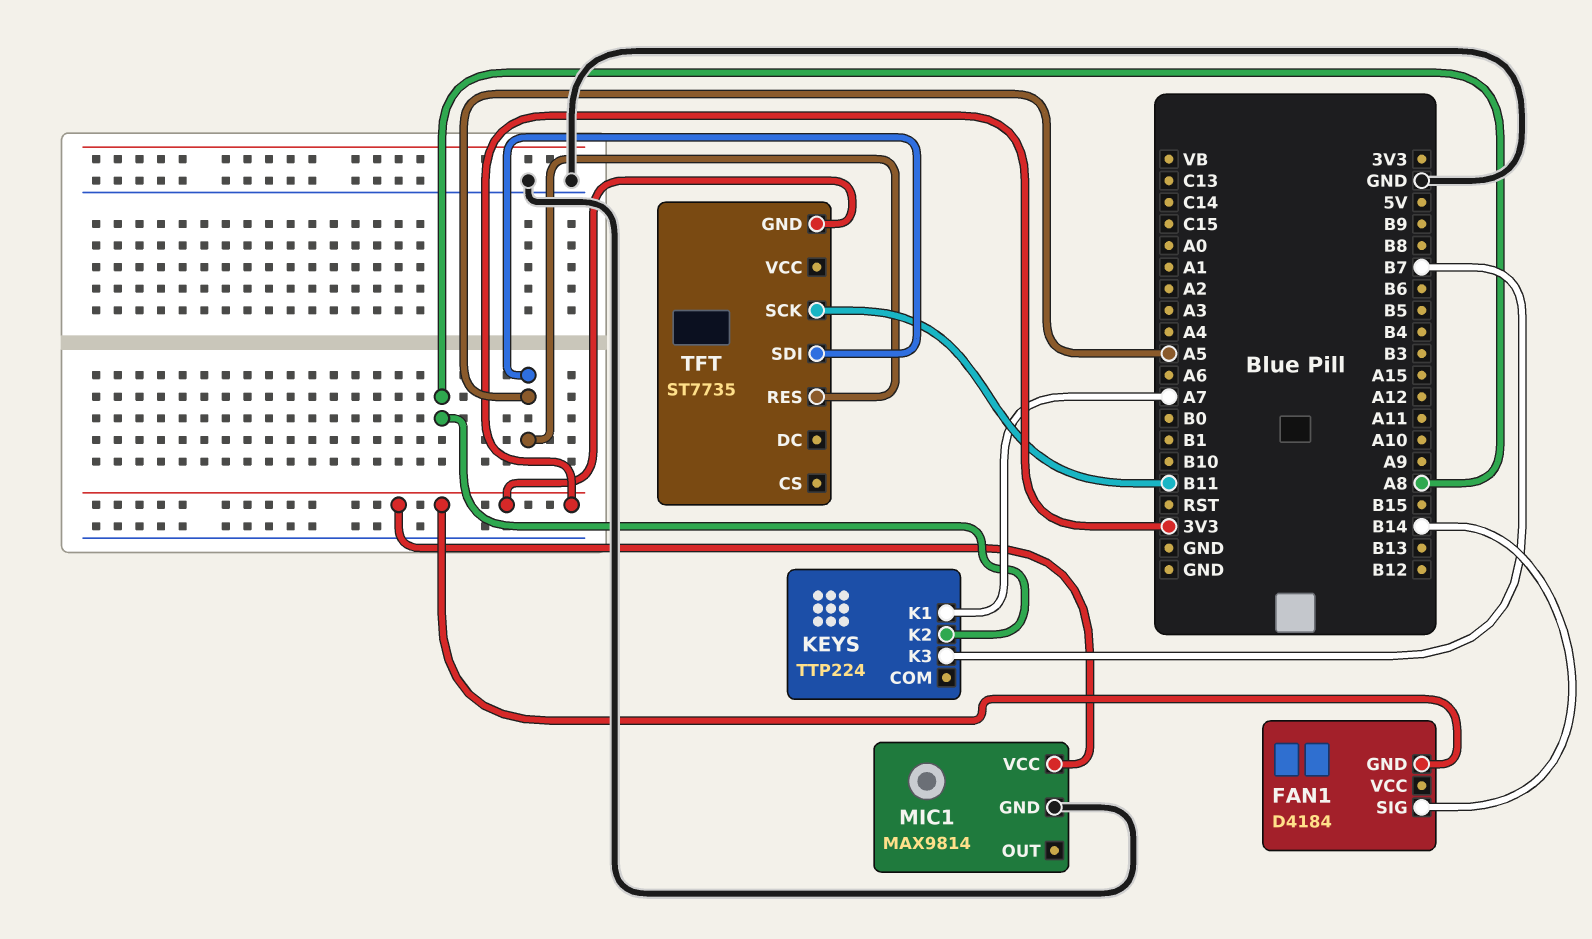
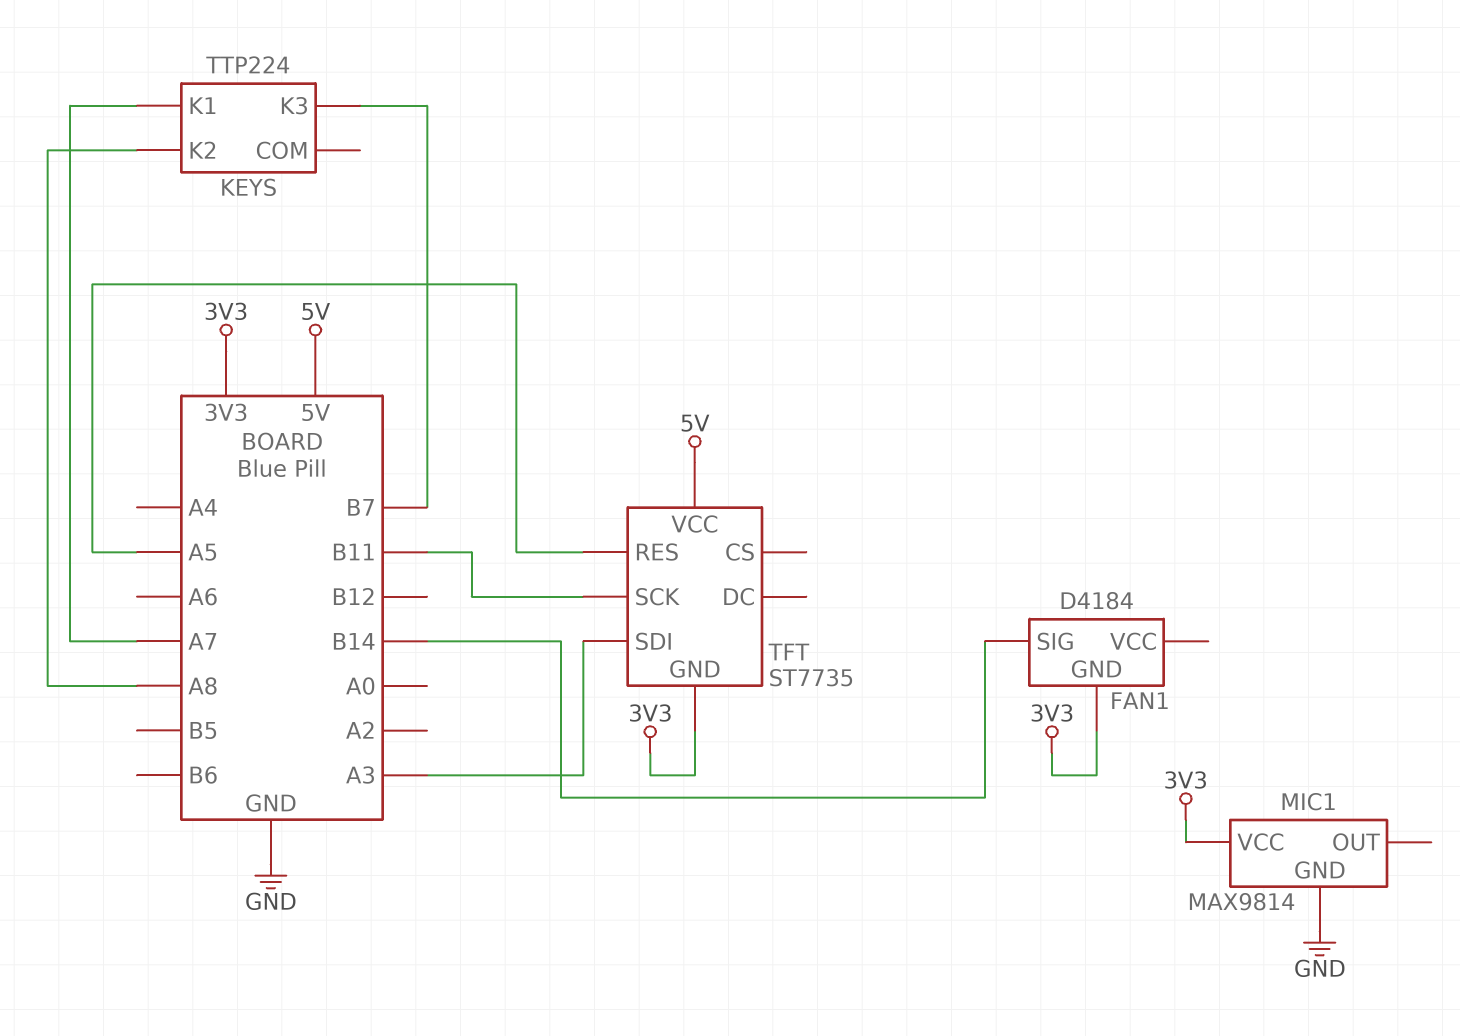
TFT pin SDI: A5 -> A3
TFT pin VCC: none -> 5V

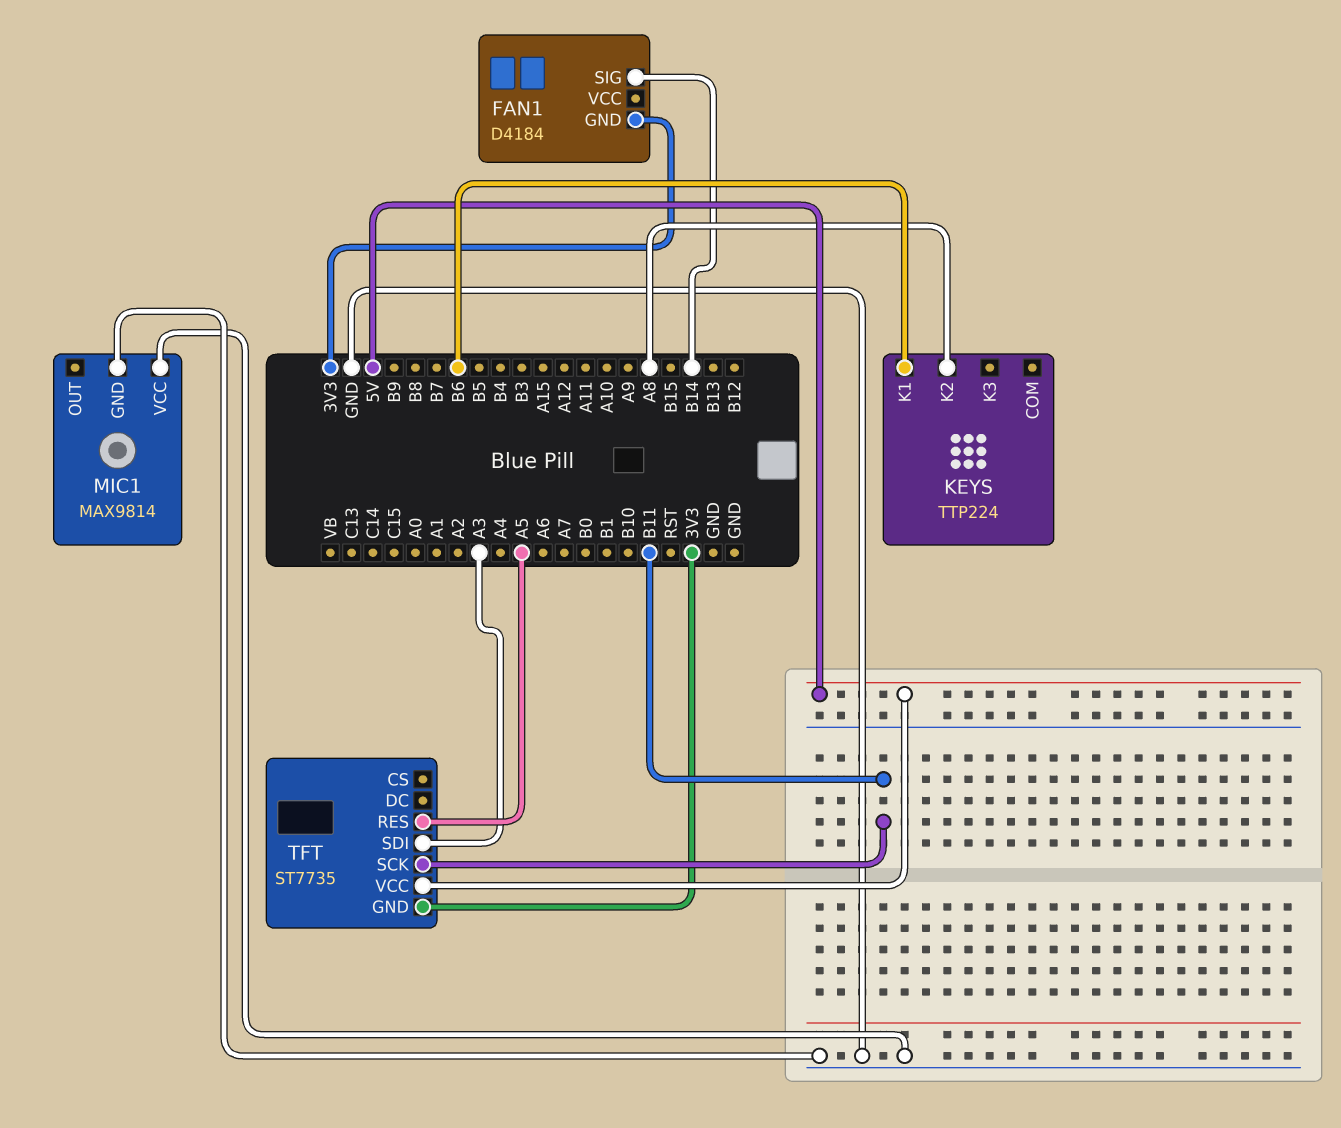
KEYS pin K1: A7 -> B6
KEYS pin K3: B7 -> none
MIC1 pin VCC: 3V3 -> GND

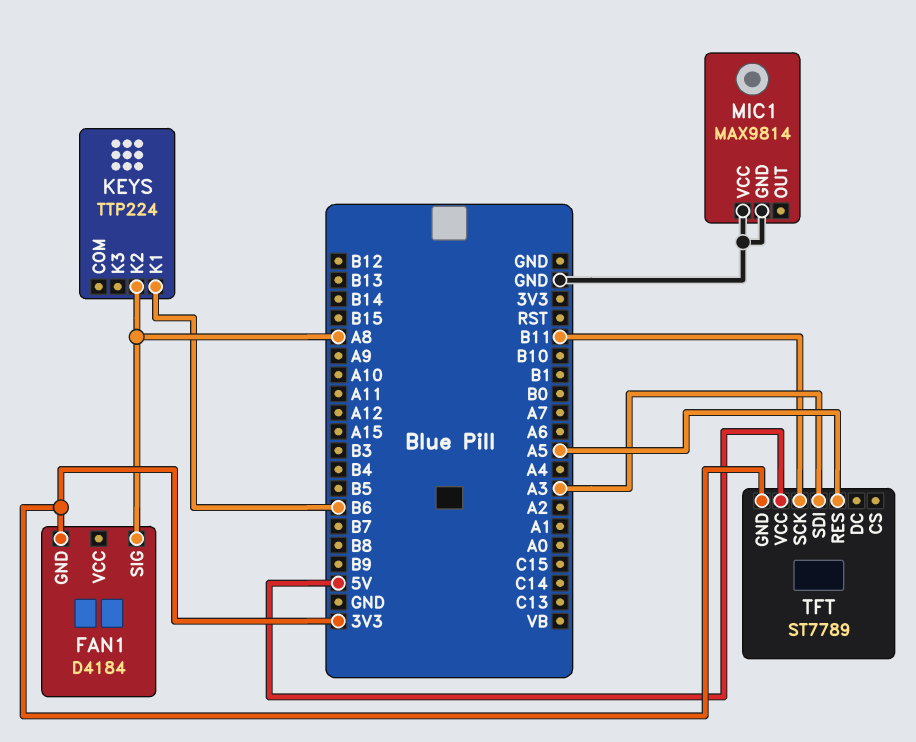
FAN1 pin SIG: B14 -> A8
TFT: ST7735 -> ST7789

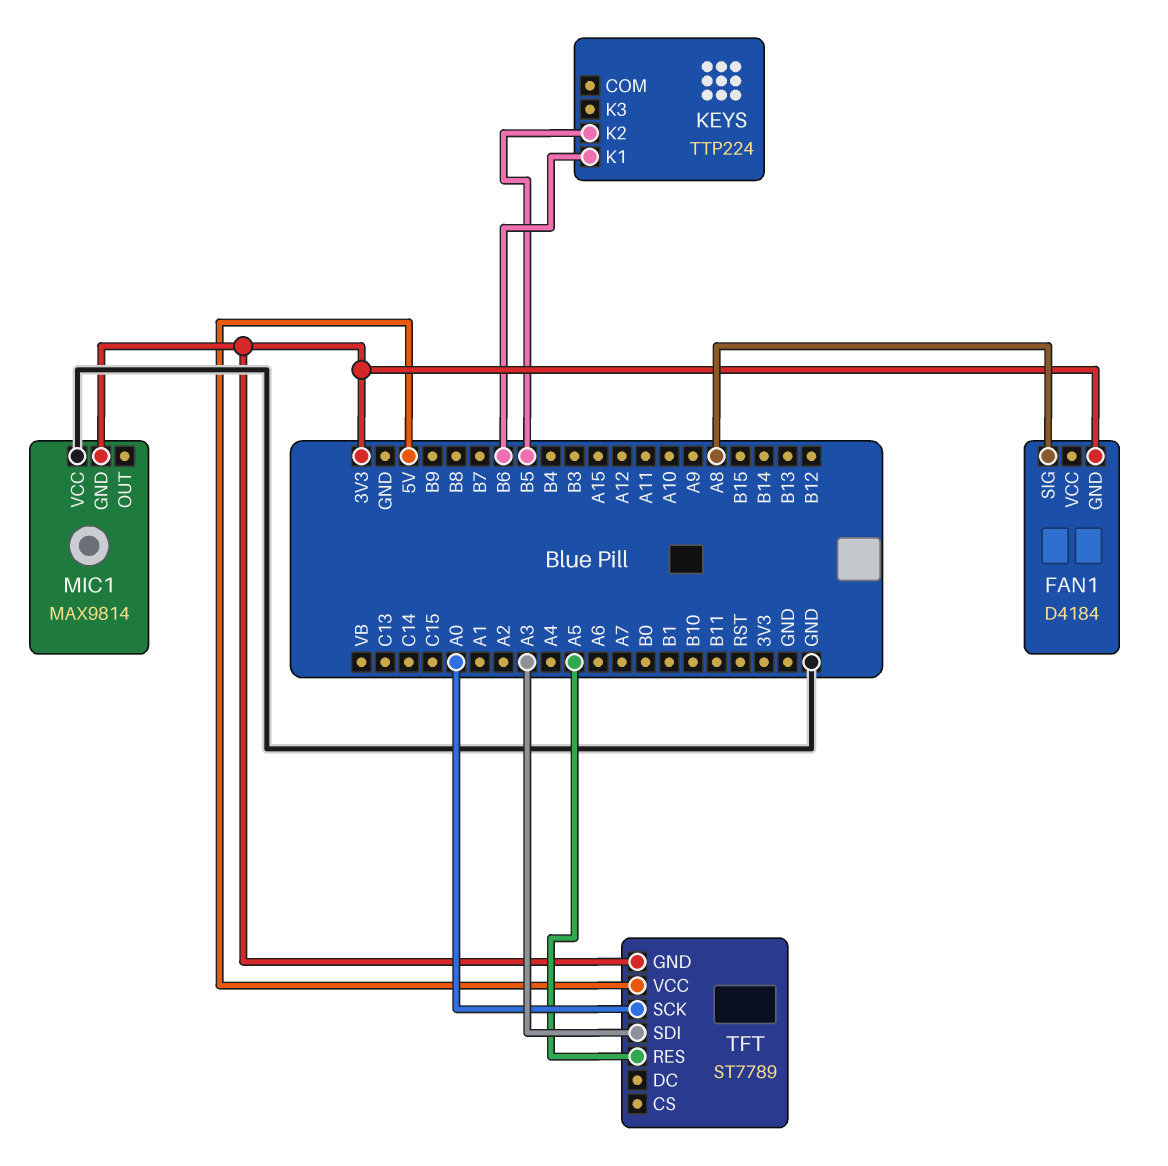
KEYS pin K2: A8 -> B5
MIC1 pin GND: GND -> 3V3
TFT pin SCK: B11 -> A0

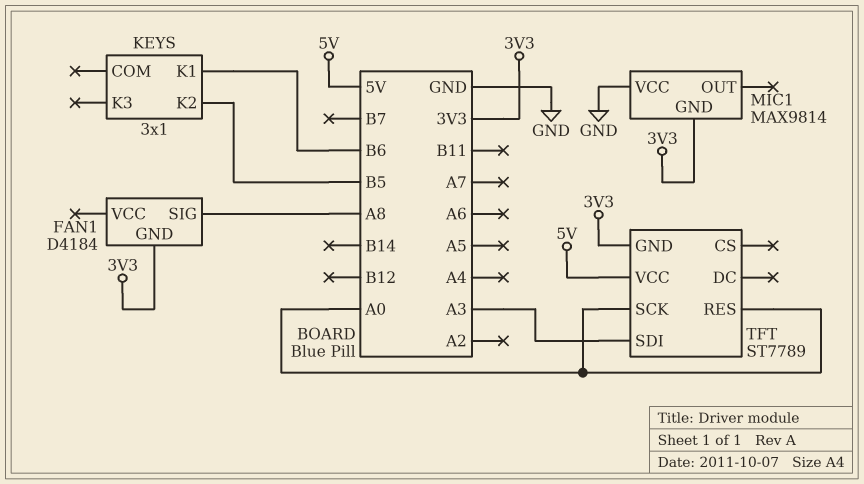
KEYS: TTP224 -> 3x1
TFT pin RES: A5 -> A0

